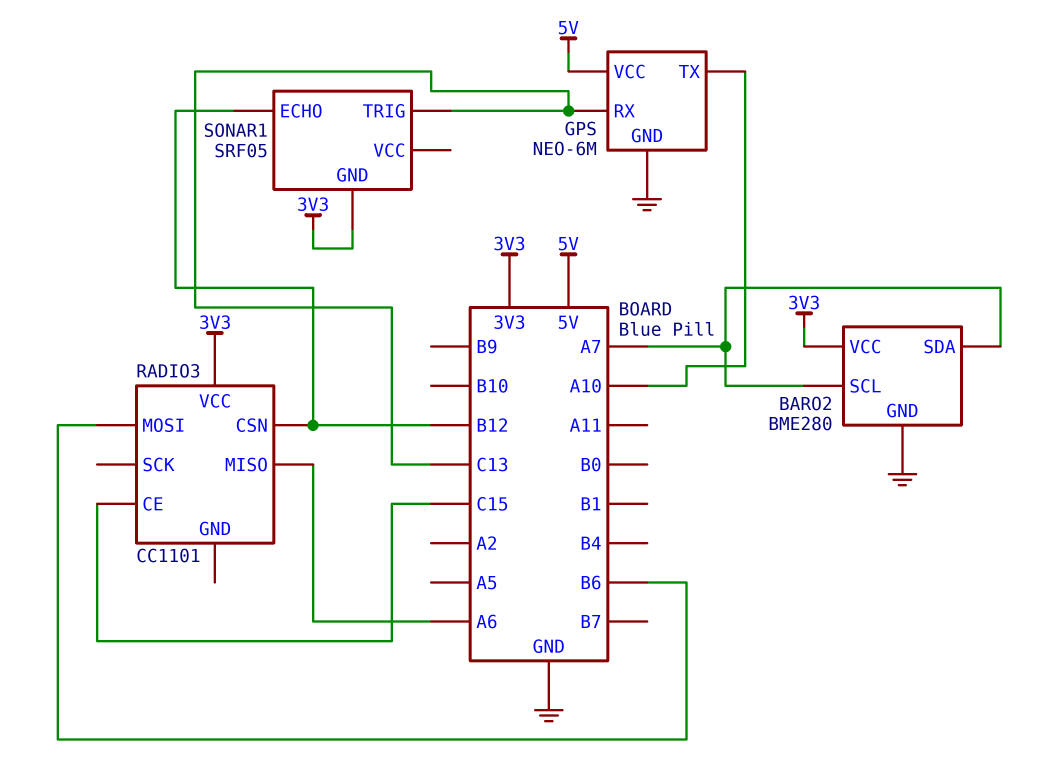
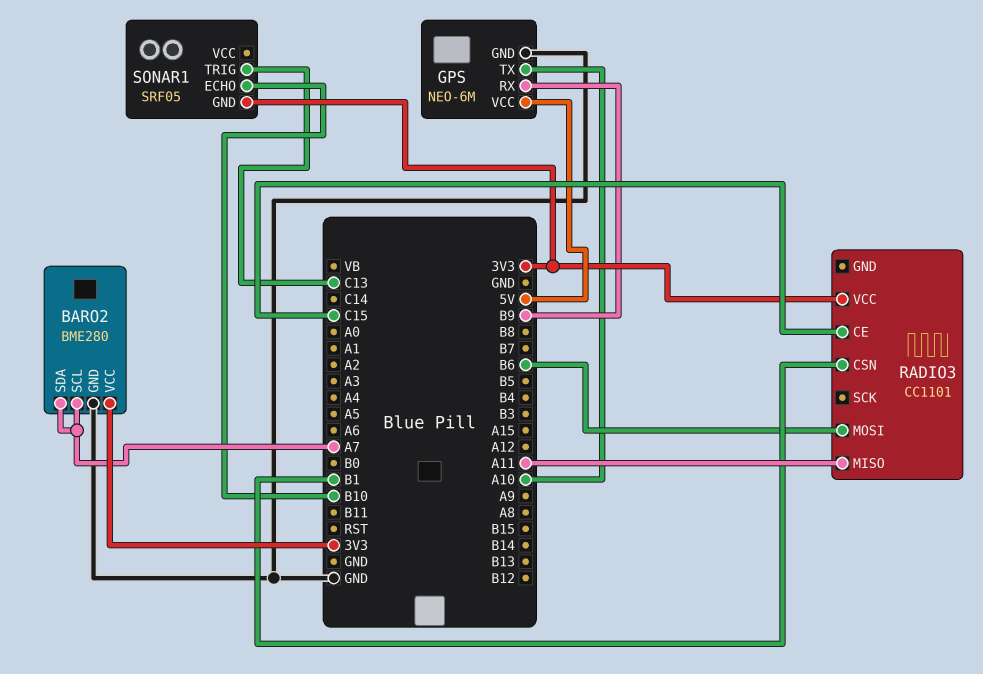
GPS pin RX: C13 -> B9
RADIO3 pin CSN: B12 -> B1
RADIO3 pin MISO: A6 -> A11
SONAR1 pin ECHO: B12 -> B10

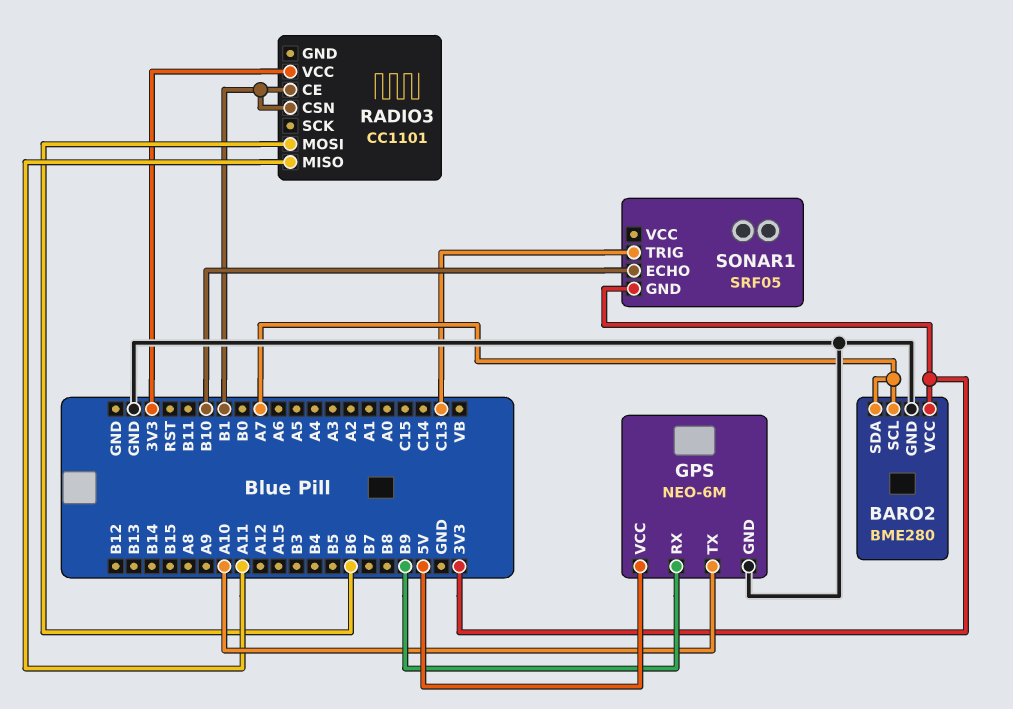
RADIO3 pin CE: C15 -> B1

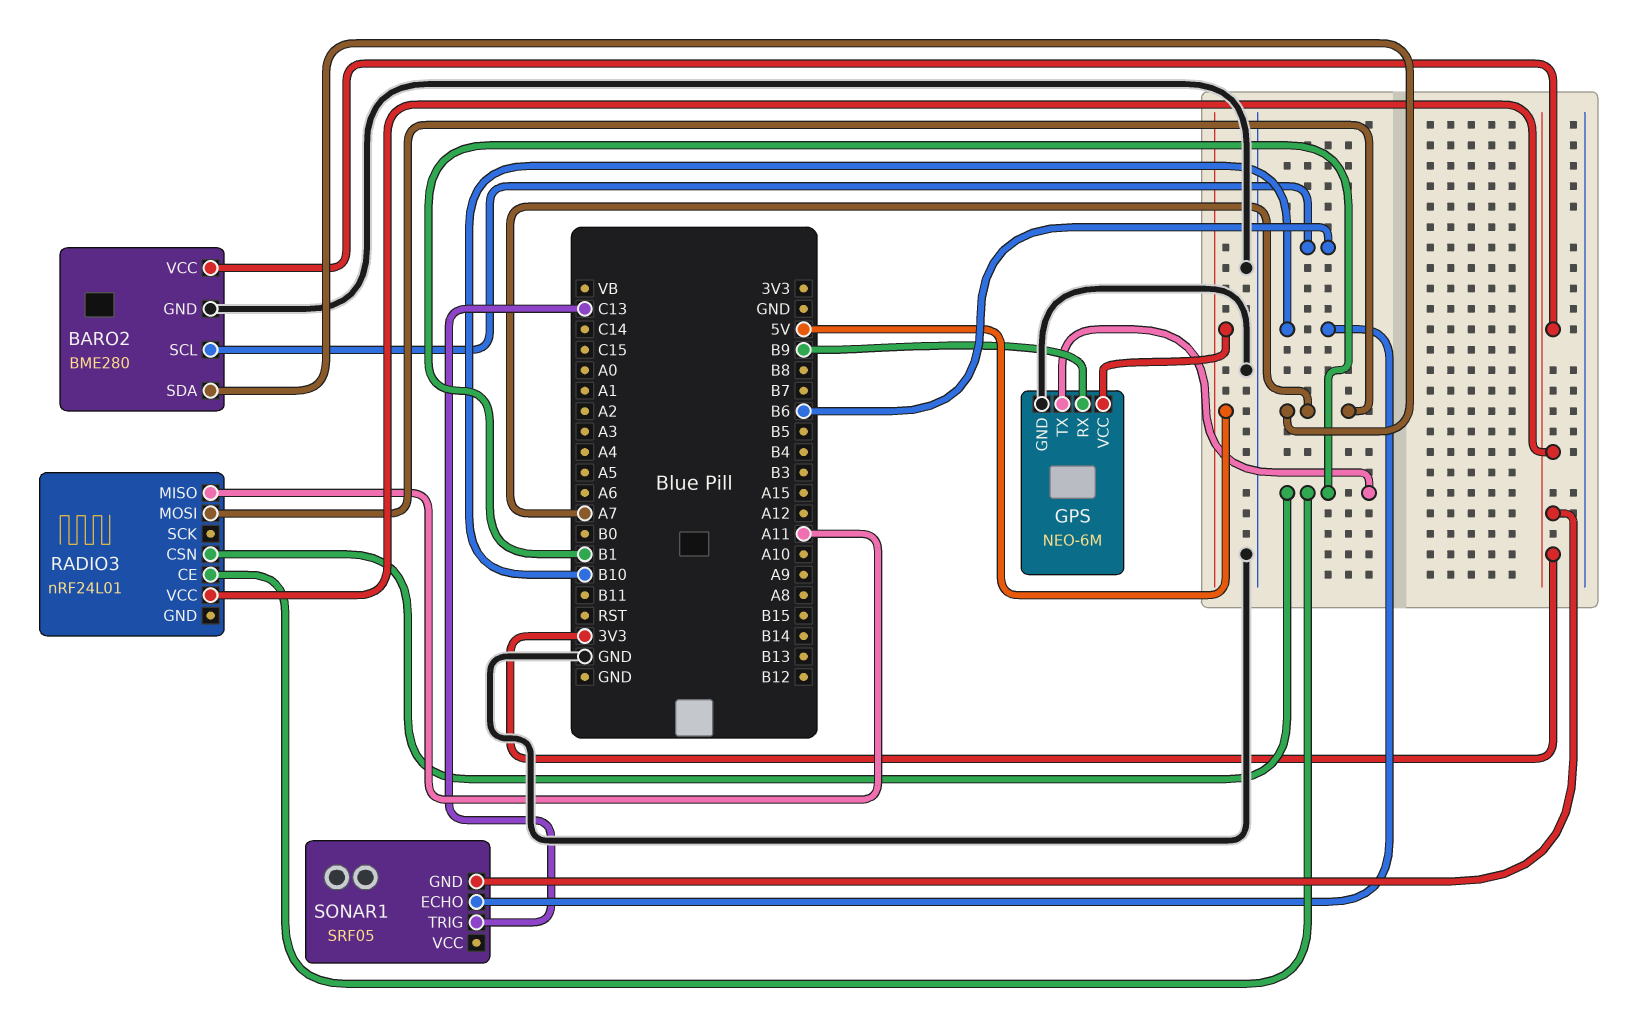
BARO2 pin SCL: A7 -> B6
GPS pin TX: A10 -> B1
RADIO3: CC1101 -> nRF24L01
RADIO3 pin MOSI: B6 -> A7

